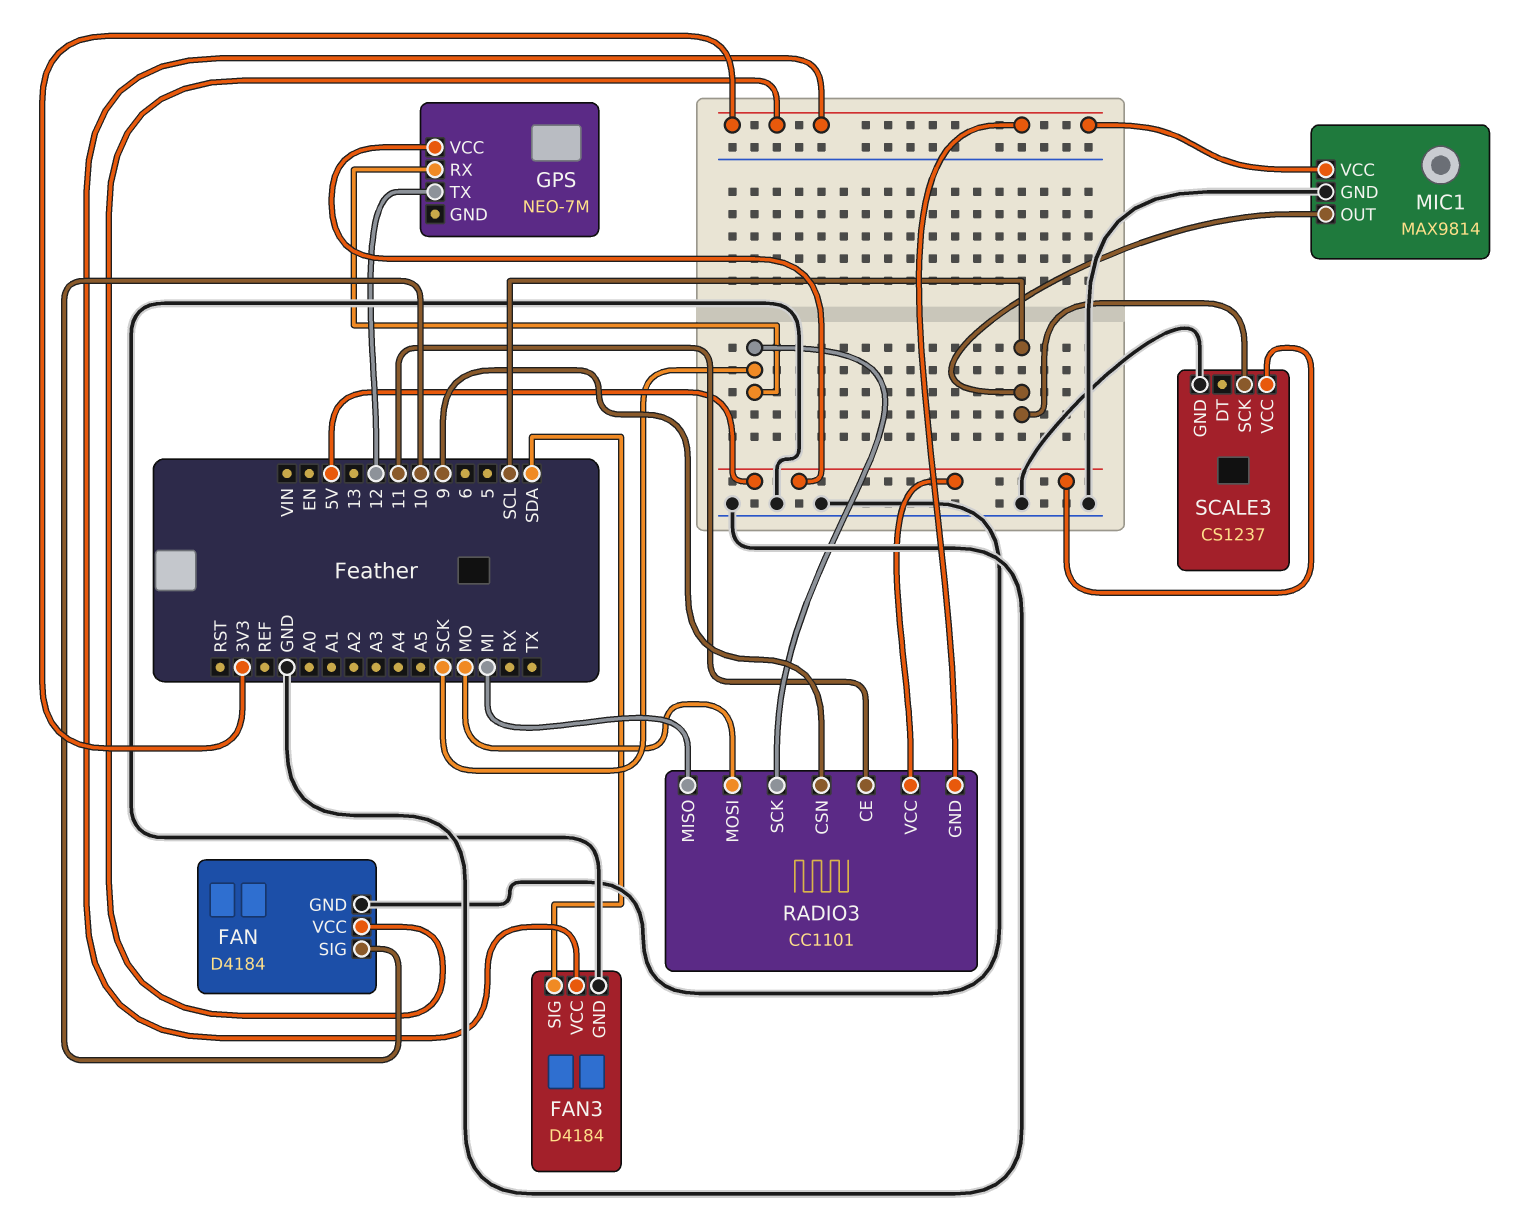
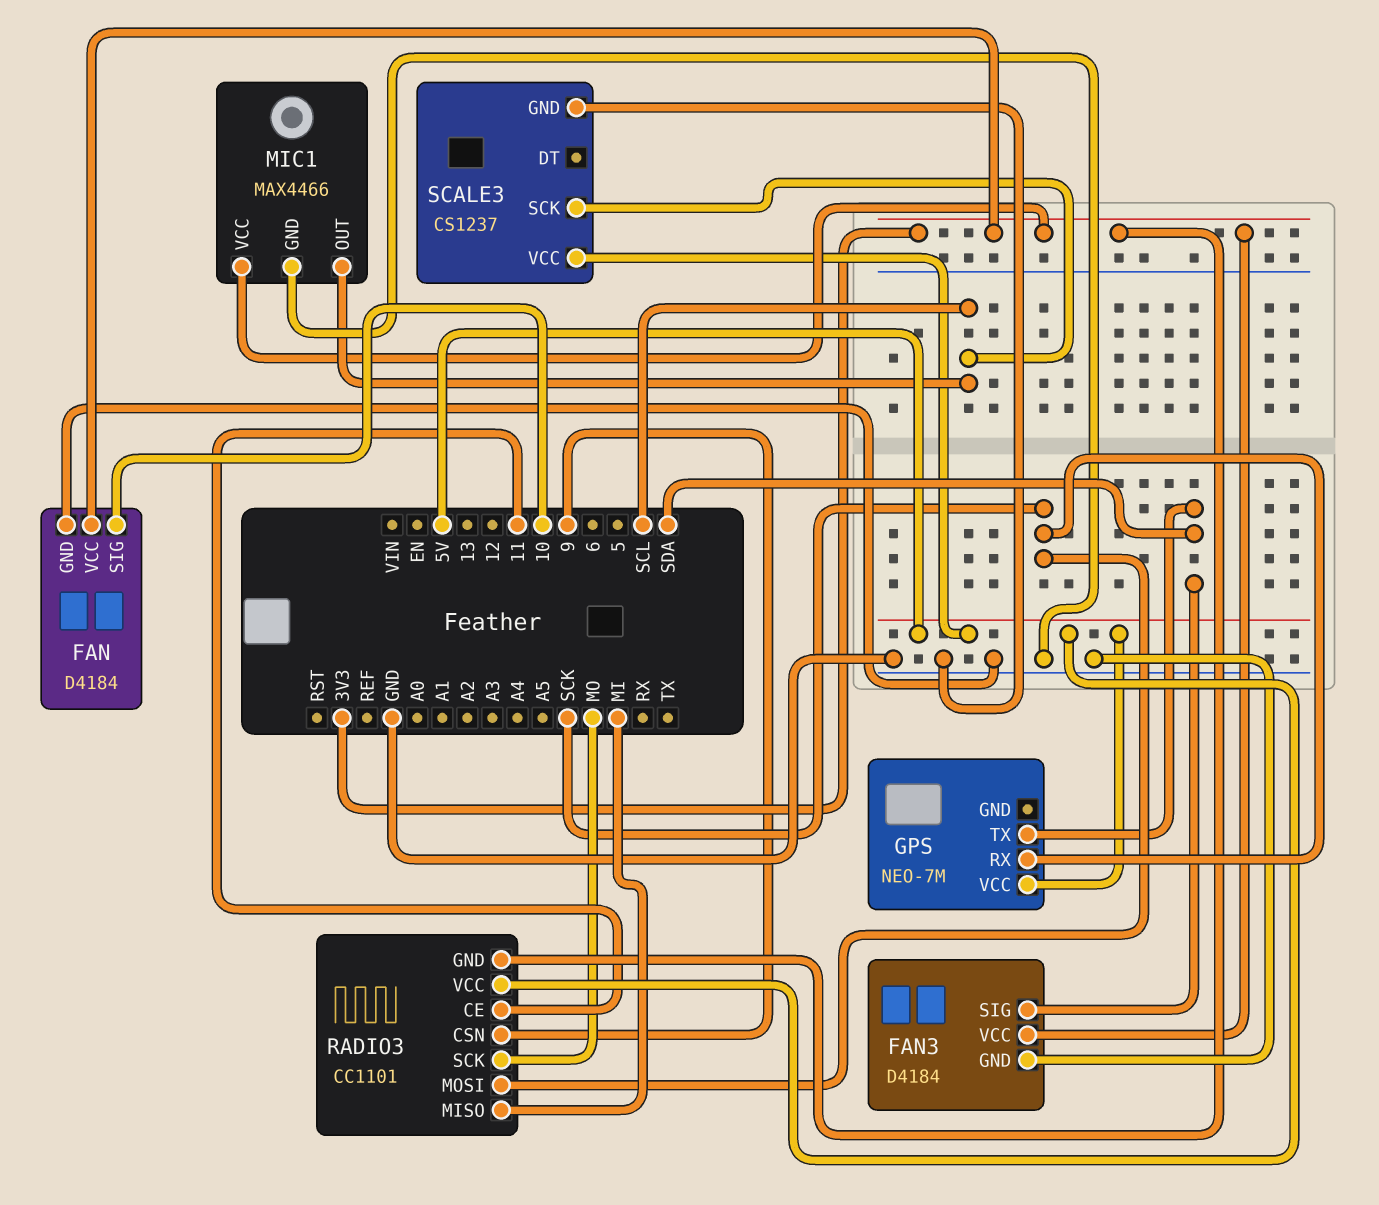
GPS pin TX: 12 -> SDA
MIC1: MAX9814 -> MAX4466
RADIO3 pin MOSI: MO -> SCK
RADIO3 pin SCK: SCK -> MO

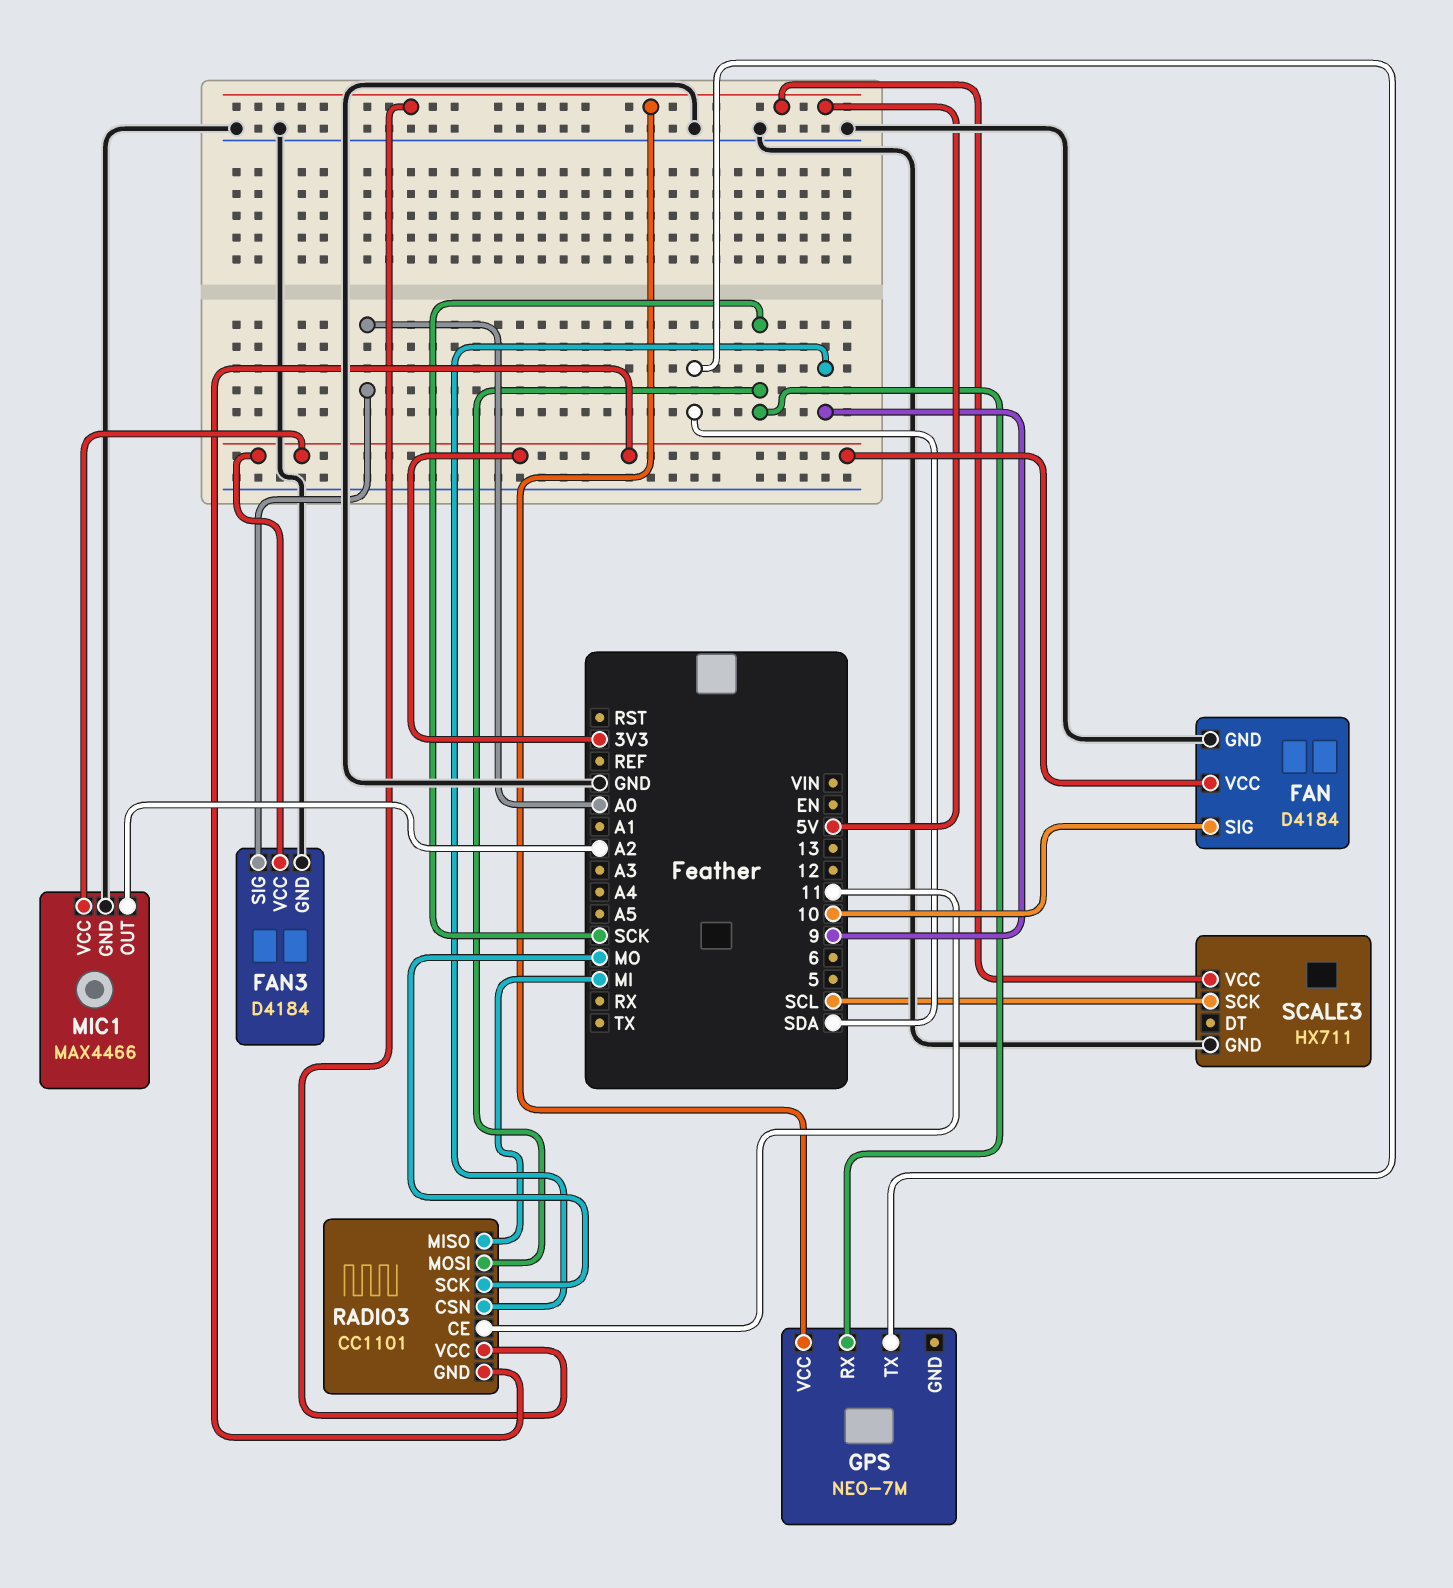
FAN3 pin SIG: SDA -> A0
MIC1 pin OUT: SCL -> A2
SCALE3: CS1237 -> HX711

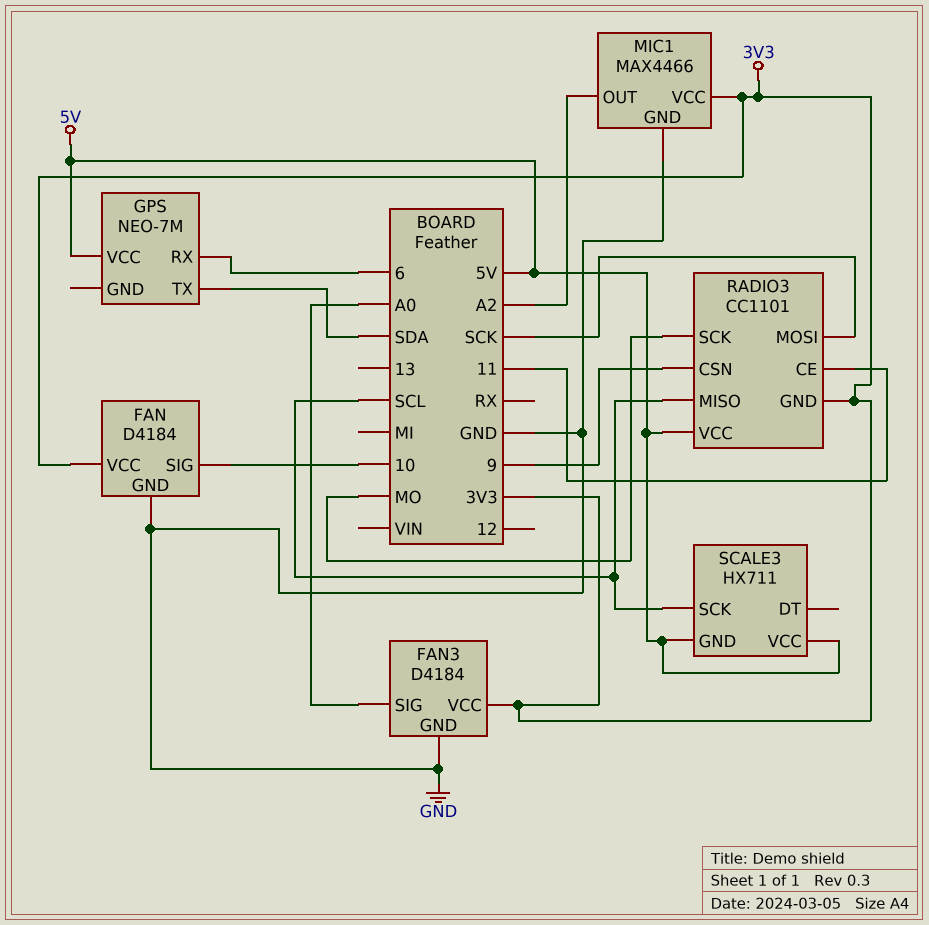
GPS pin RX: SCK -> 6
RADIO3 pin MISO: MI -> SCL
SCALE3 pin GND: GND -> 5V

